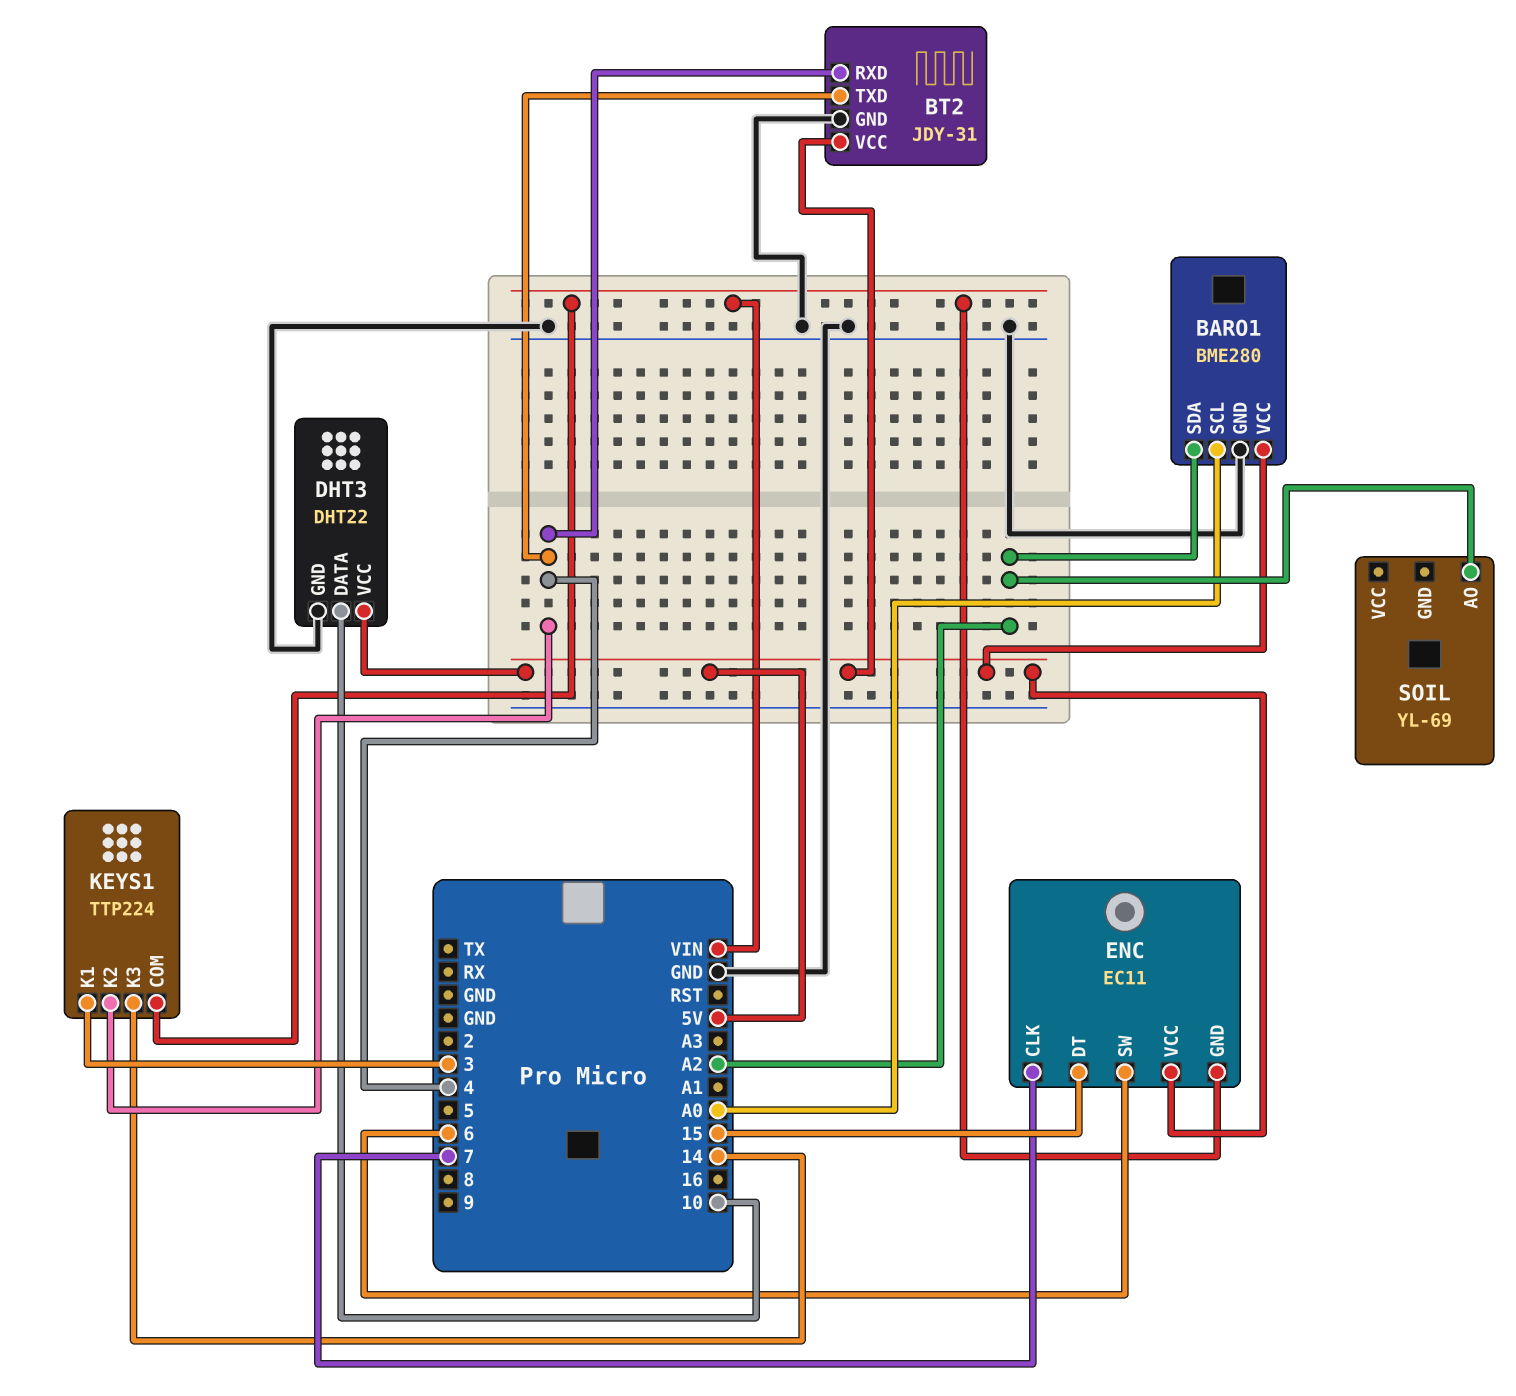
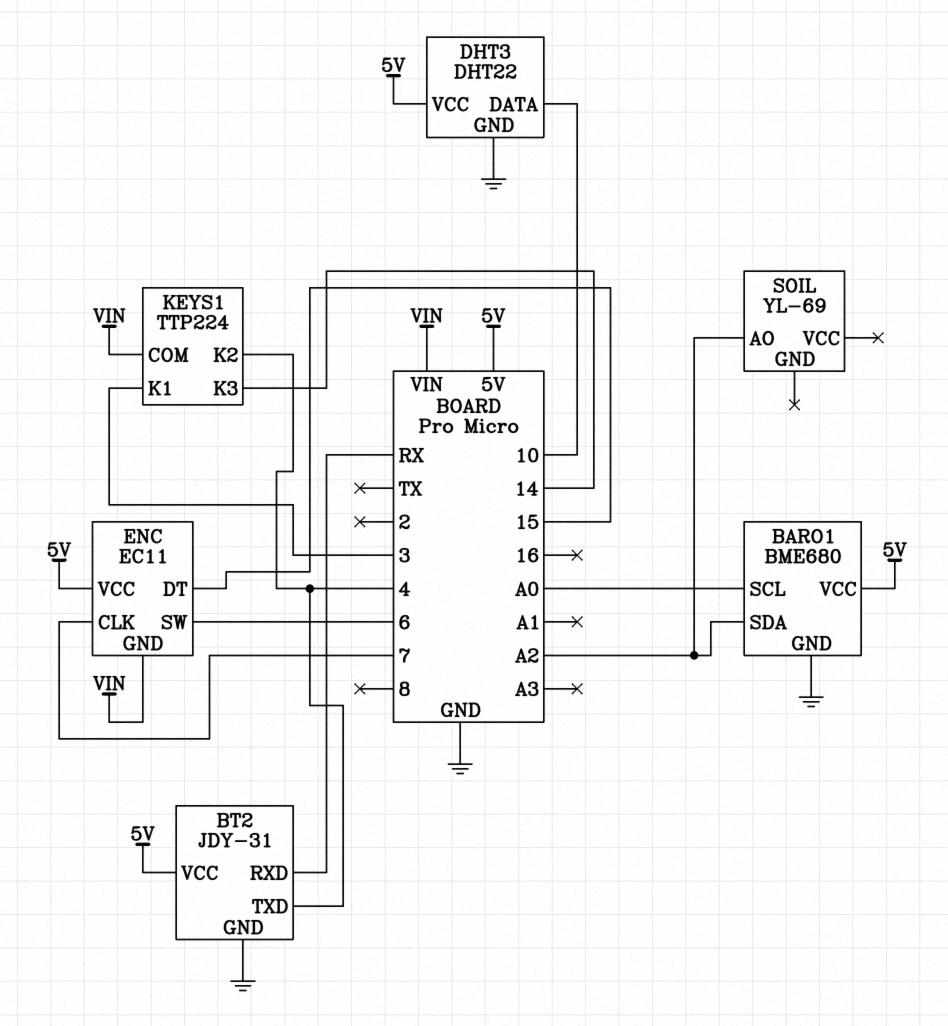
BARO1: BME280 -> BME680
BT2 pin RXD: 4 -> RX

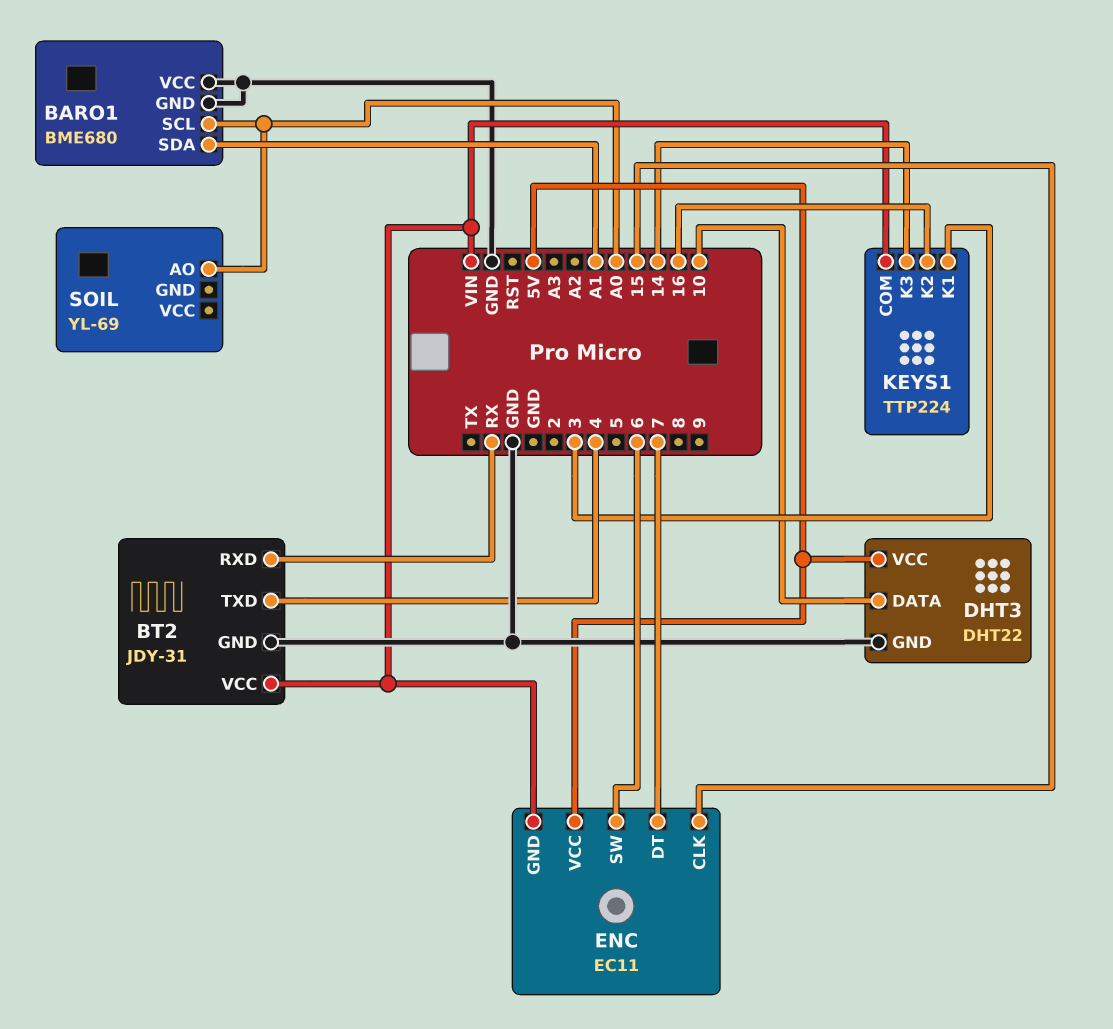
BARO1 pin SDA: A2 -> A1
BARO1 pin VCC: 5V -> GND
BT2 pin VCC: 5V -> VIN
ENC pin CLK: 7 -> 15
ENC pin DT: 15 -> 7
KEYS1 pin K2: 4 -> 16
SOIL pin AO: A2 -> A0

